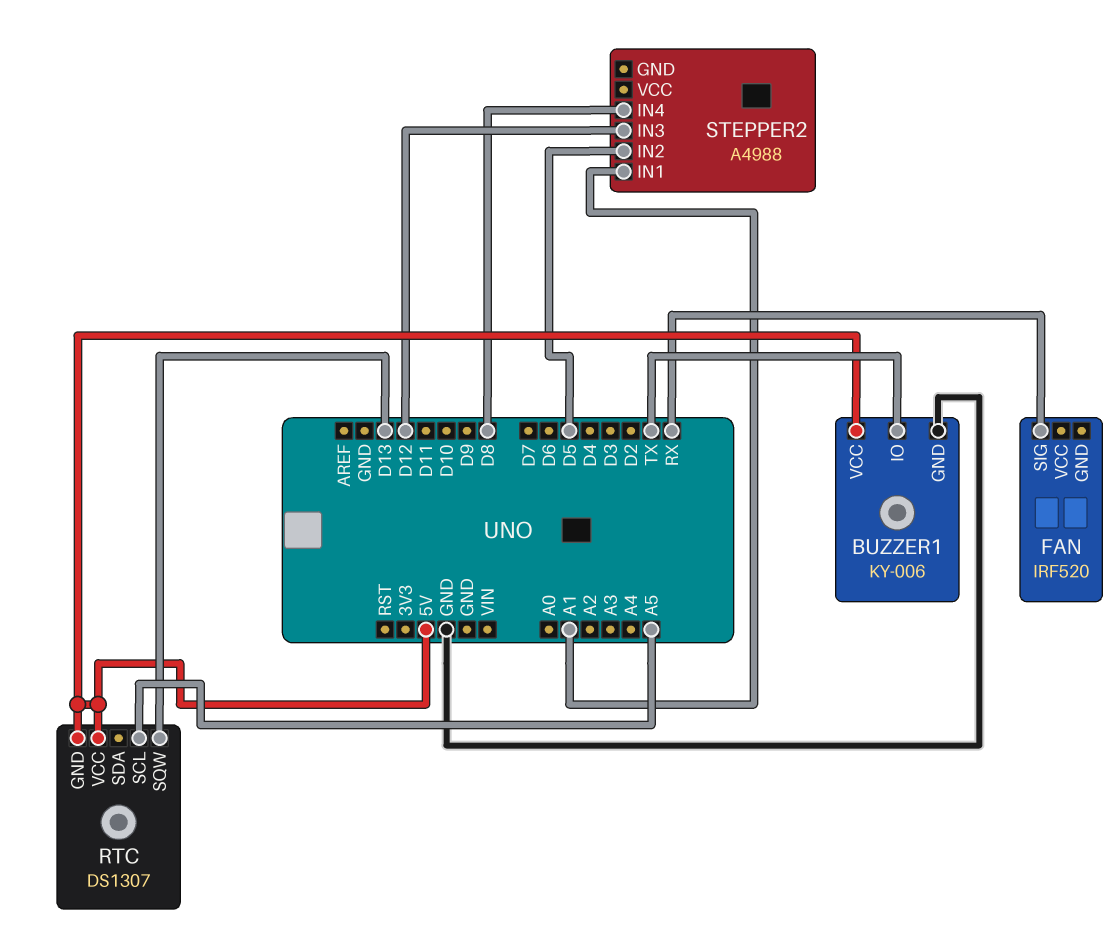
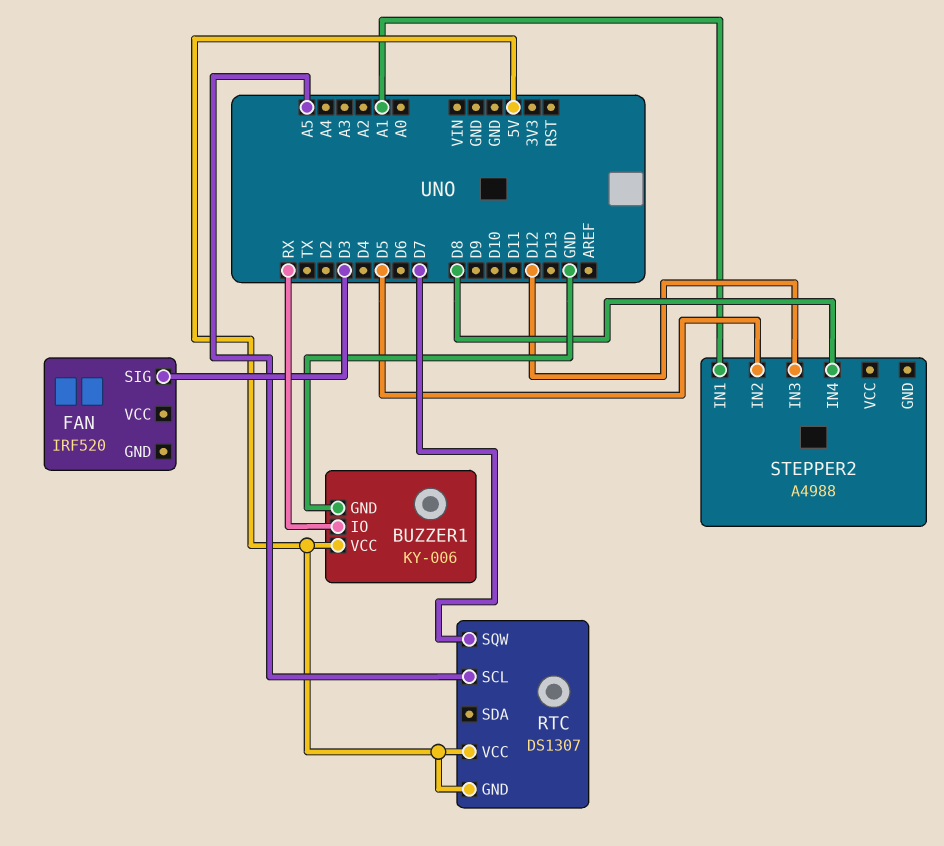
BUZZER1 pin IO: TX -> RX
FAN pin SIG: RX -> D3
RTC pin SQW: D13 -> D7

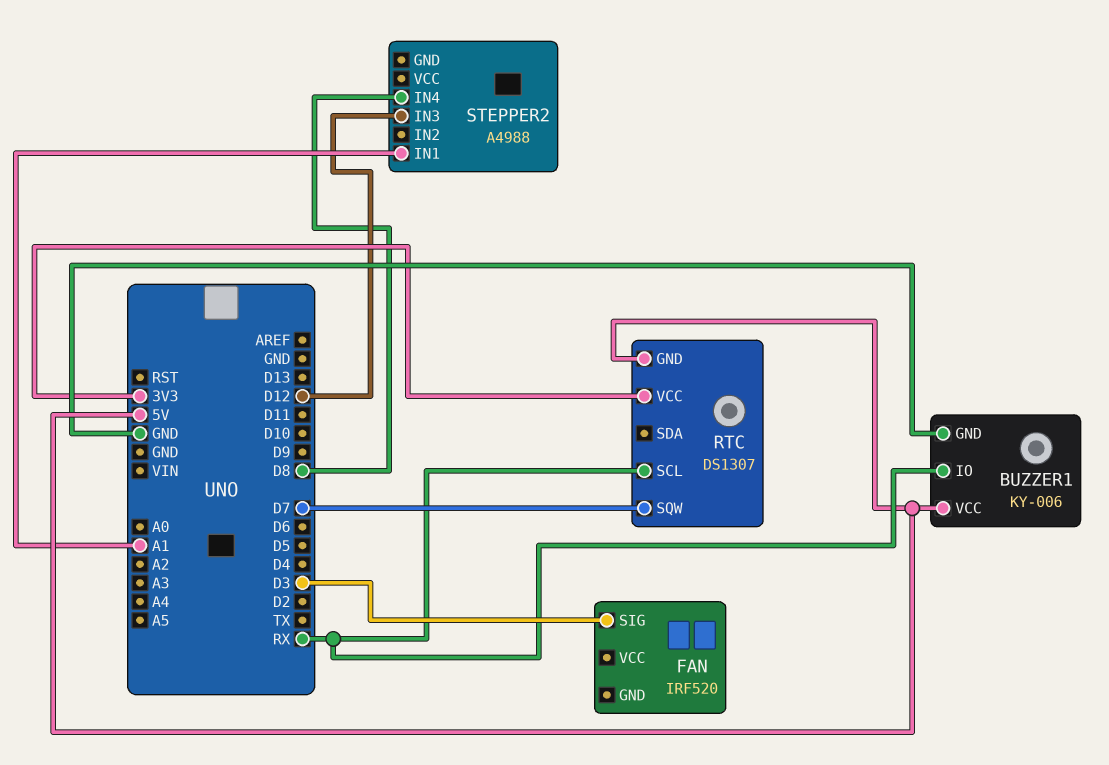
RTC pin SCL: A5 -> RX
RTC pin VCC: 5V -> 3V3
STEPPER2 pin IN2: D5 -> none

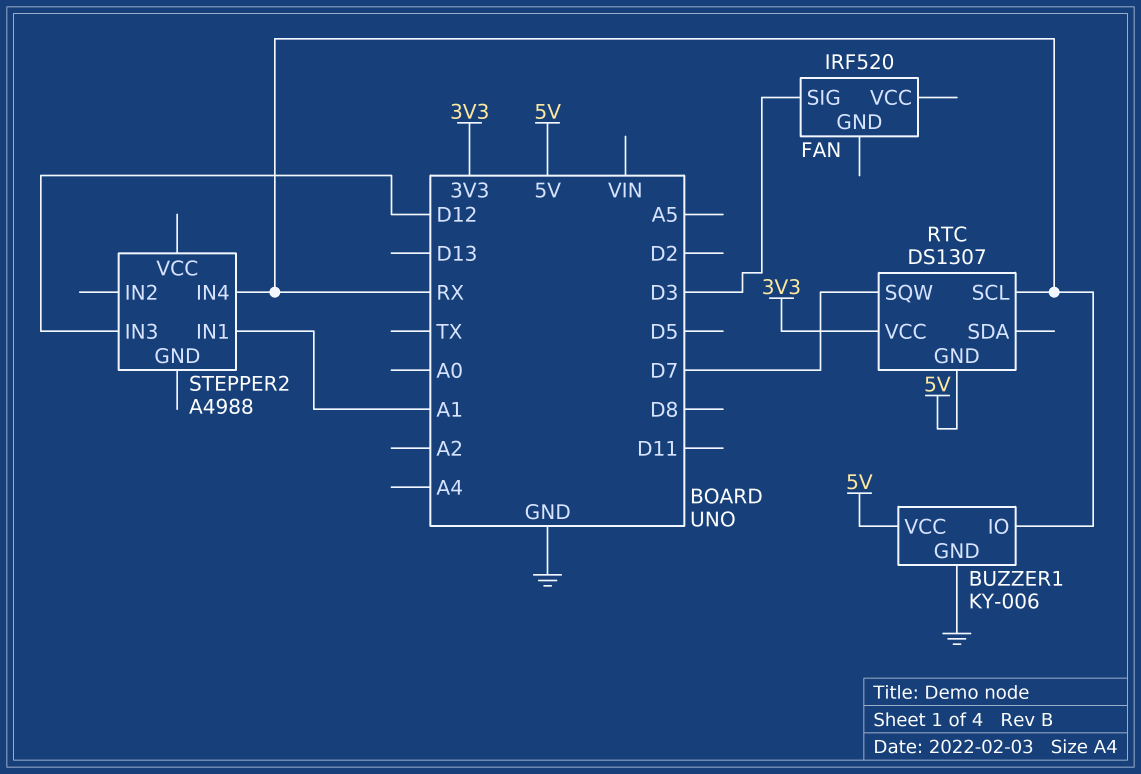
STEPPER2 pin IN4: D8 -> RX

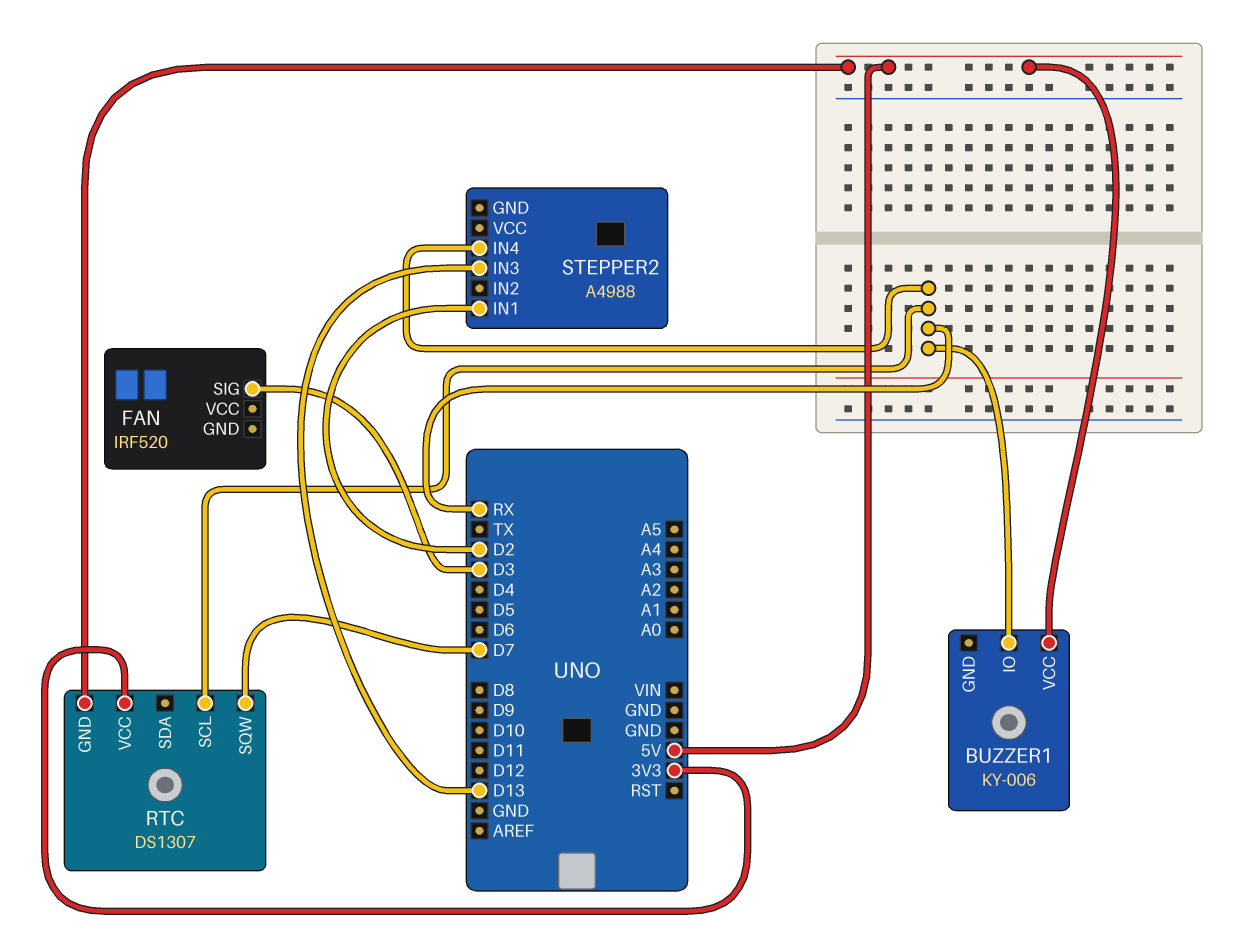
BUZZER1 pin GND: GND -> none
STEPPER2 pin IN1: A1 -> D2
STEPPER2 pin IN3: D12 -> D13

